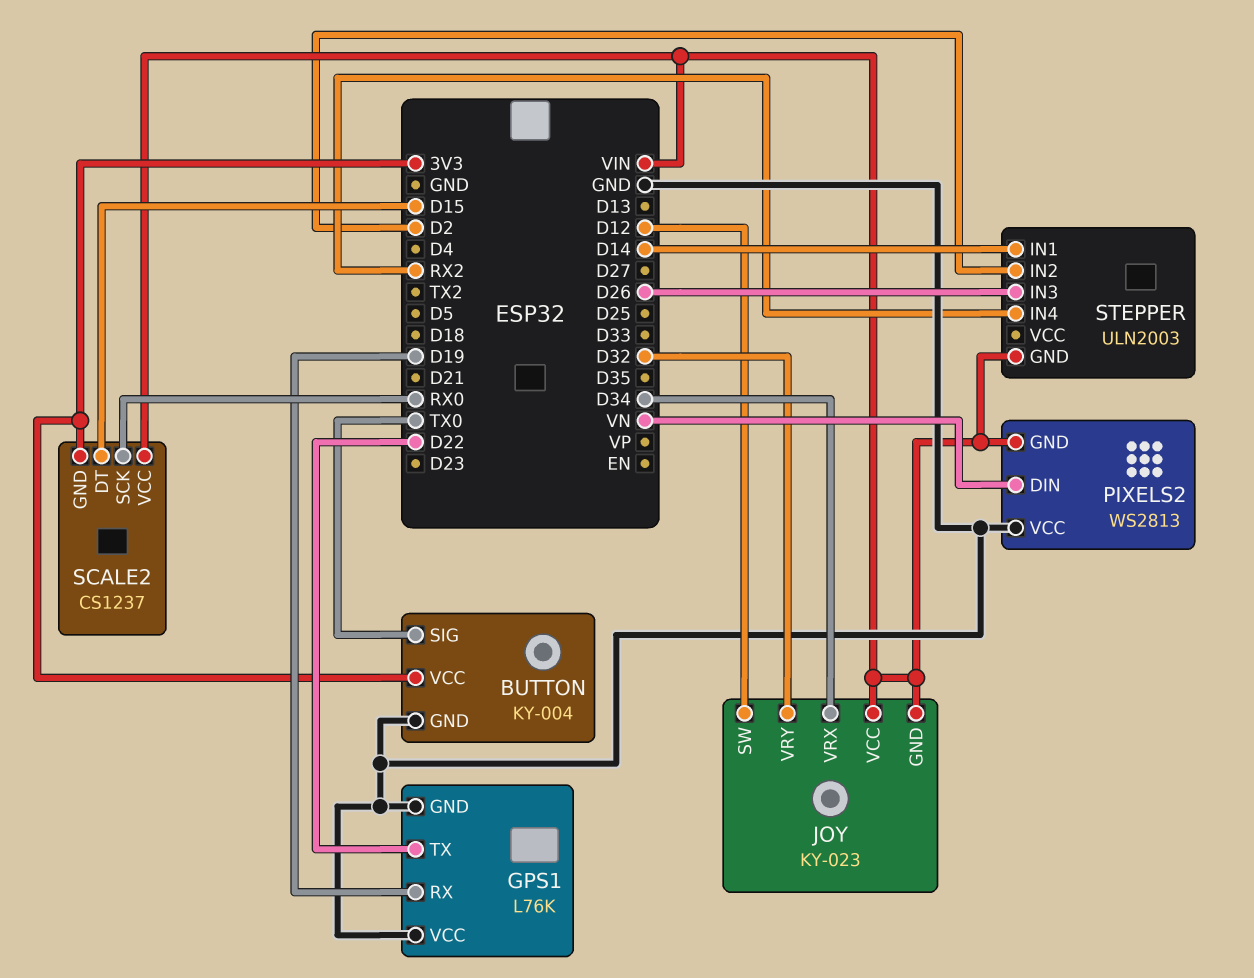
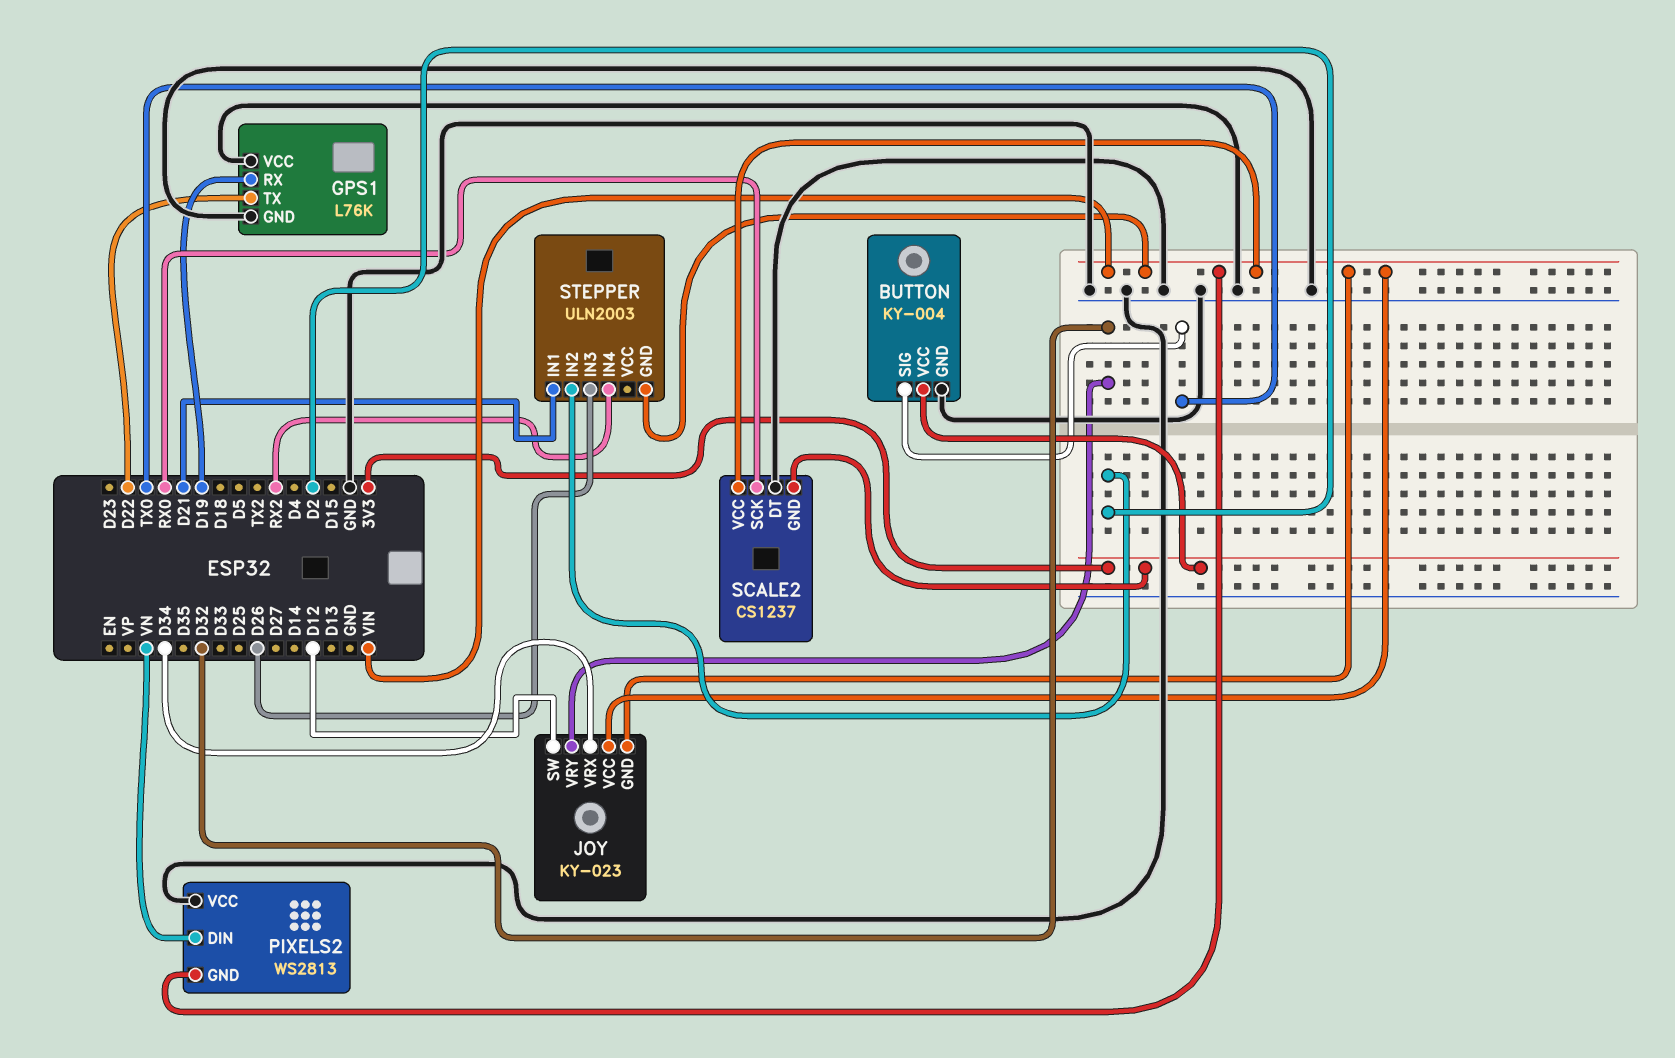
SCALE2 pin DT: D15 -> GND
STEPPER pin IN1: D14 -> D21

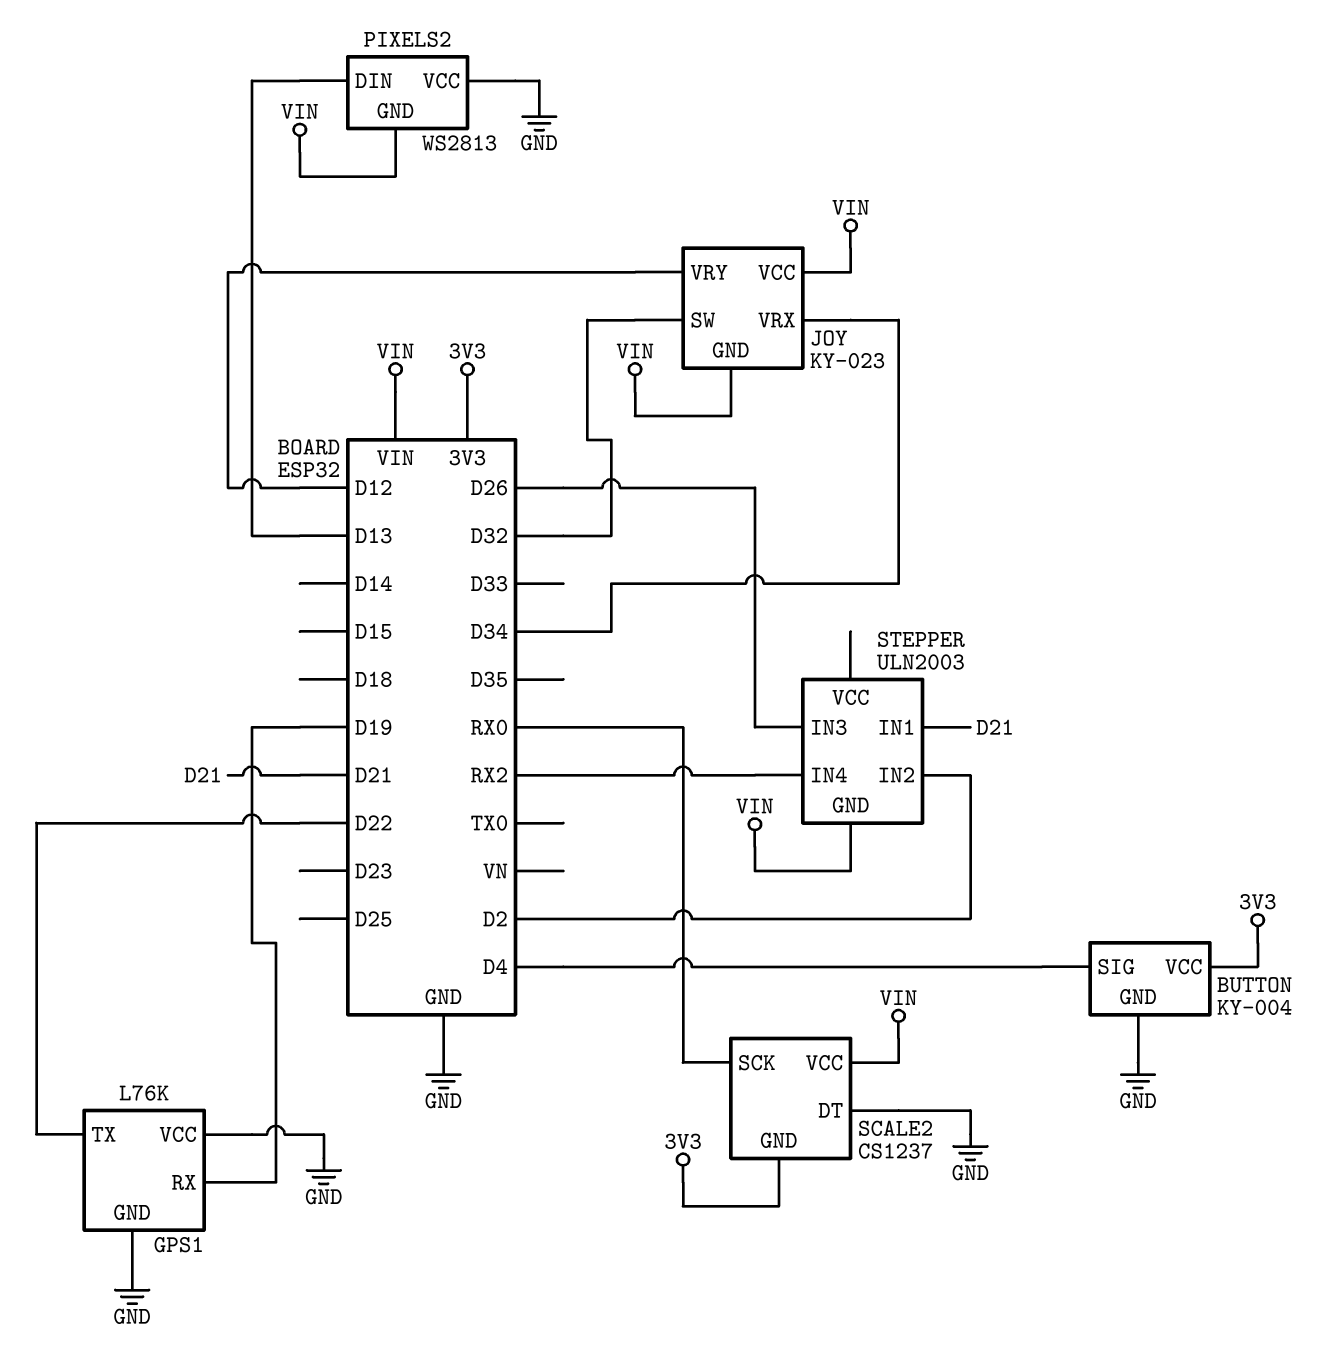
BUTTON pin SIG: TX0 -> D4
JOY pin SW: D12 -> D32
JOY pin VRY: D32 -> D12
PIXELS2 pin DIN: VN -> D13

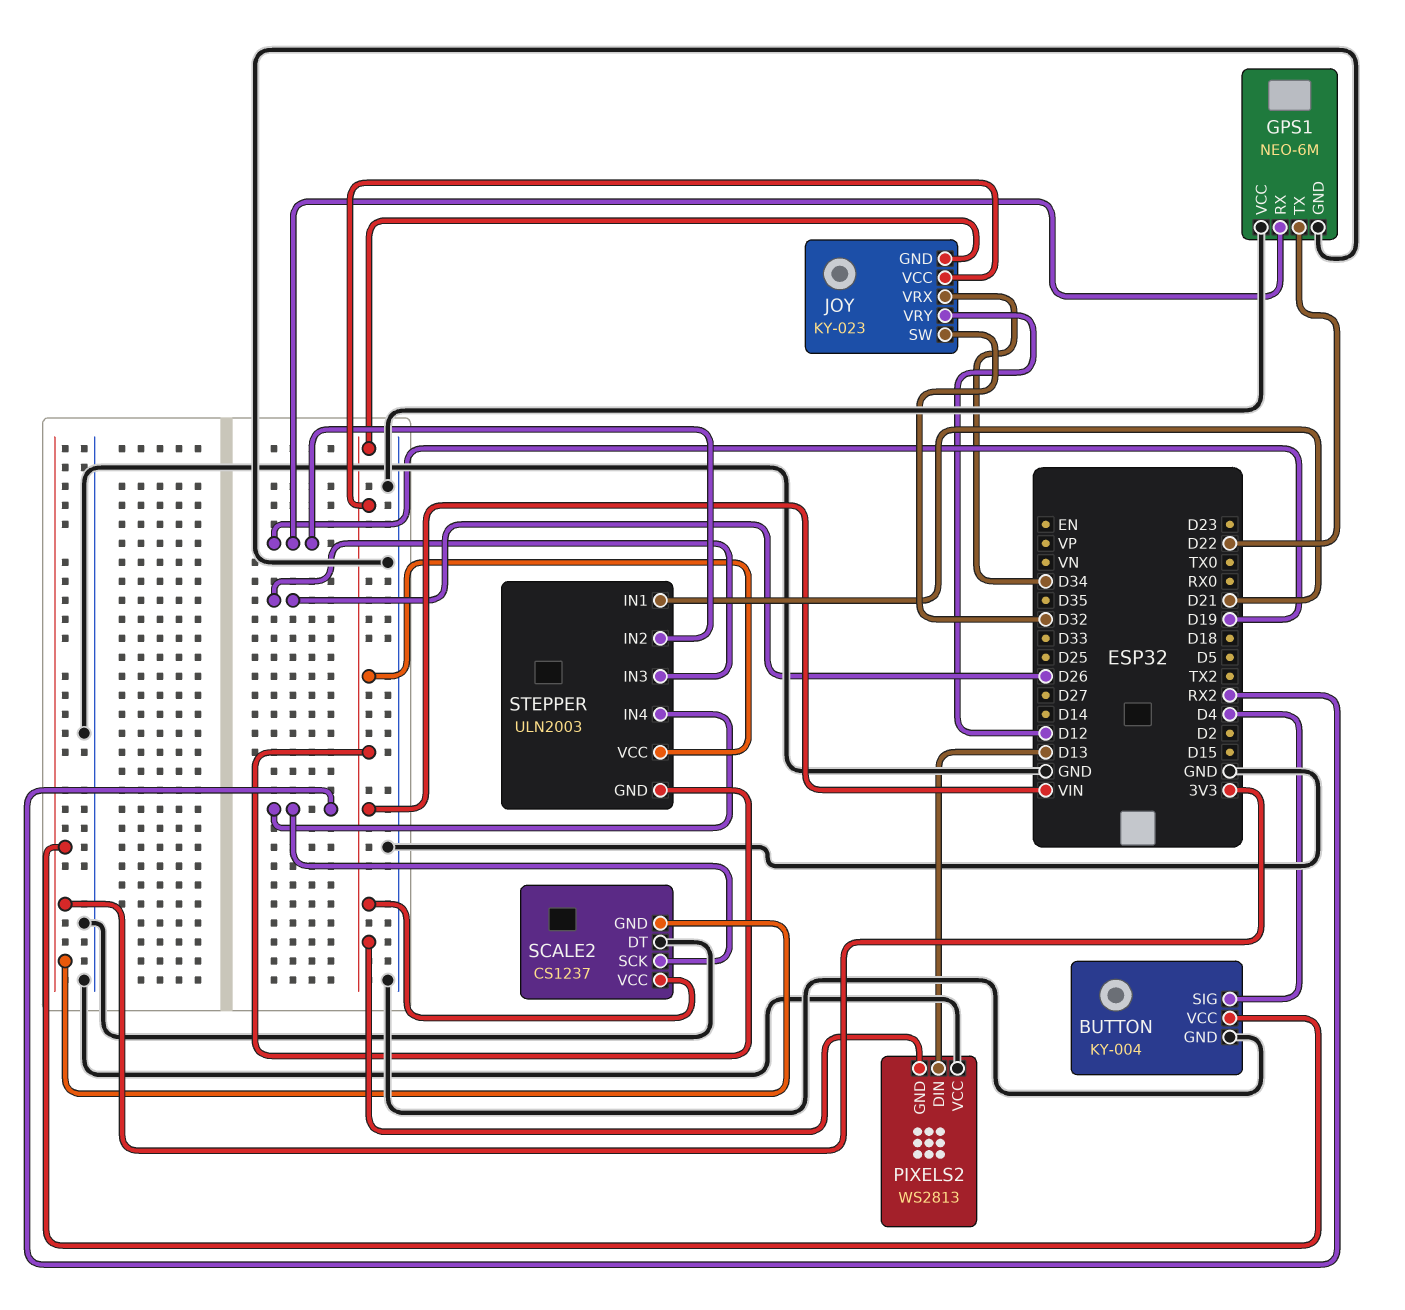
GPS1: L76K -> NEO-6M
SCALE2 pin SCK: RX0 -> RX2
STEPPER pin IN2: D2 -> D19
STEPPER pin VCC: none -> VIN

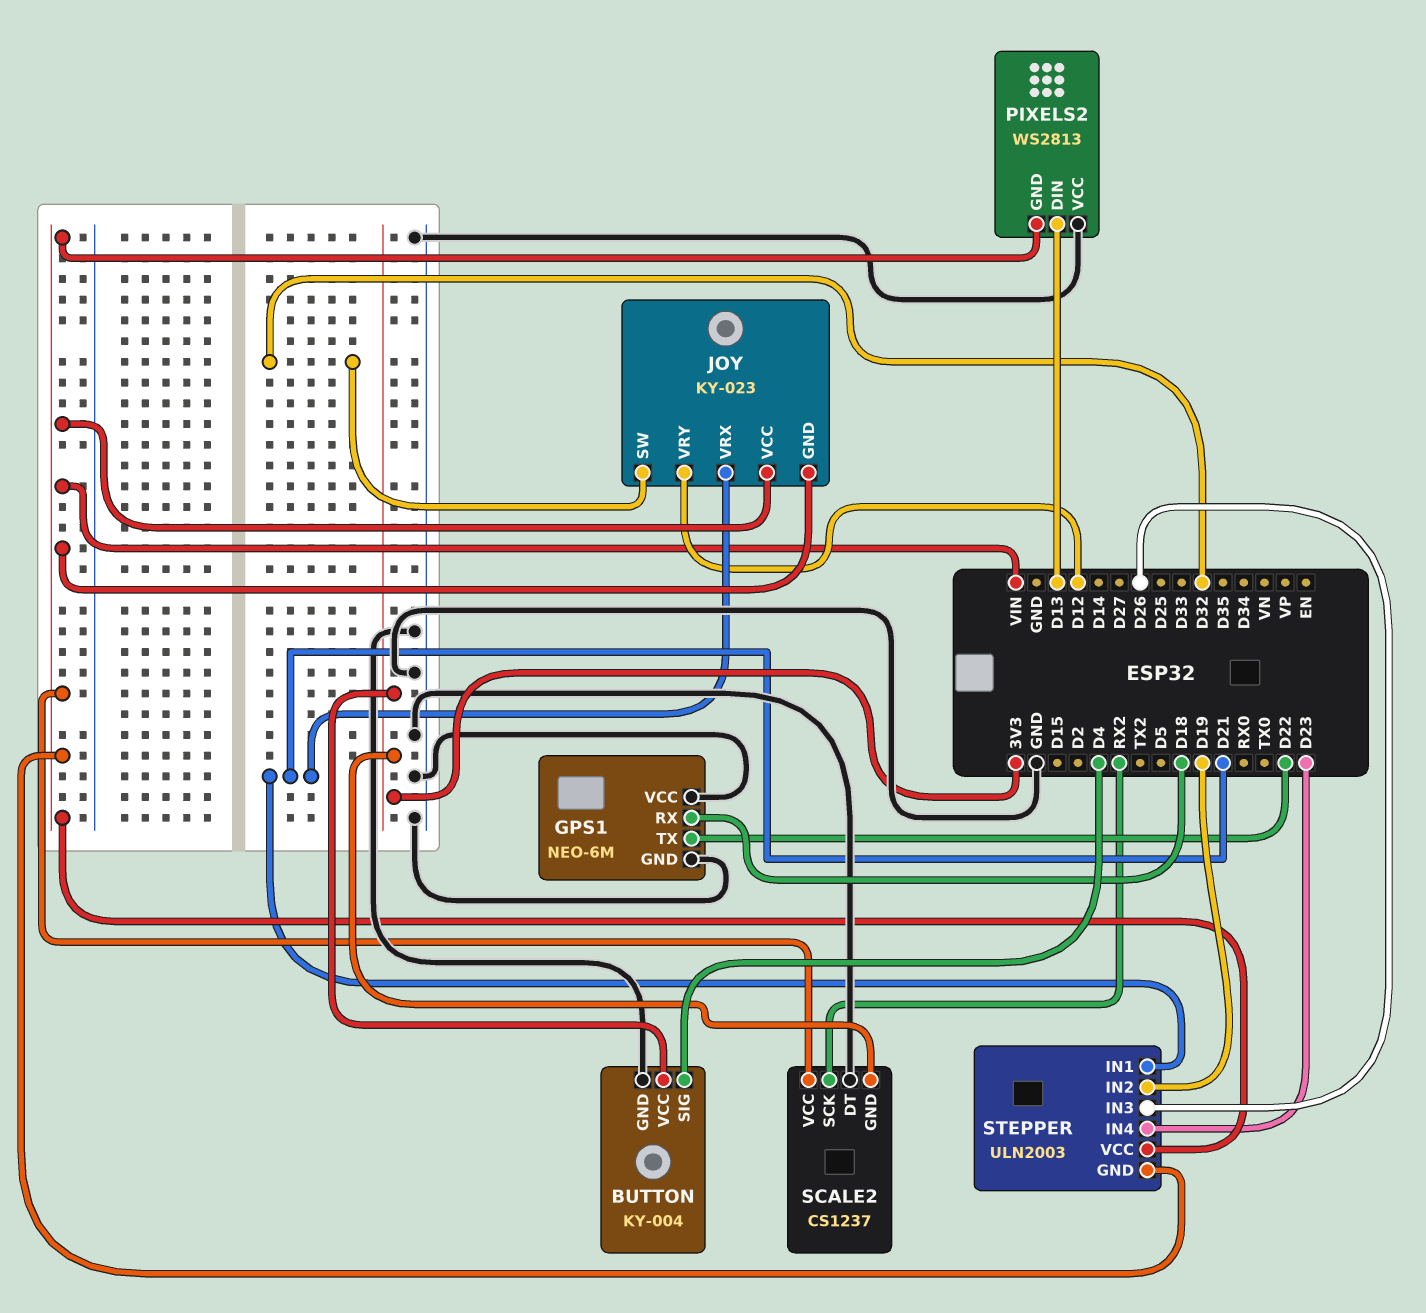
GPS1 pin RX: D19 -> D18
JOY pin VRX: D34 -> D21
STEPPER pin IN4: RX2 -> D23

